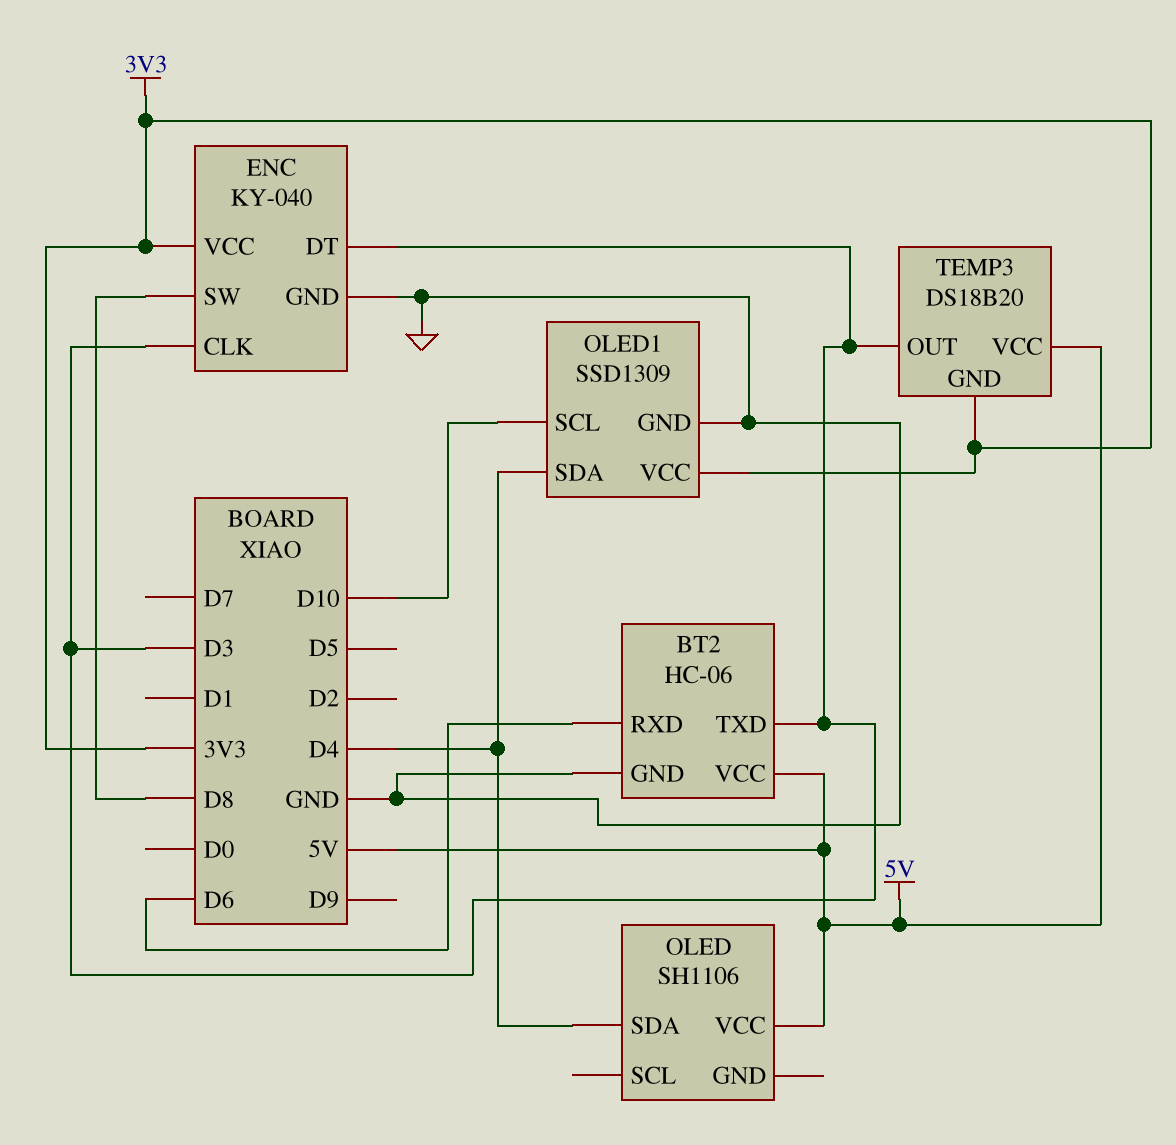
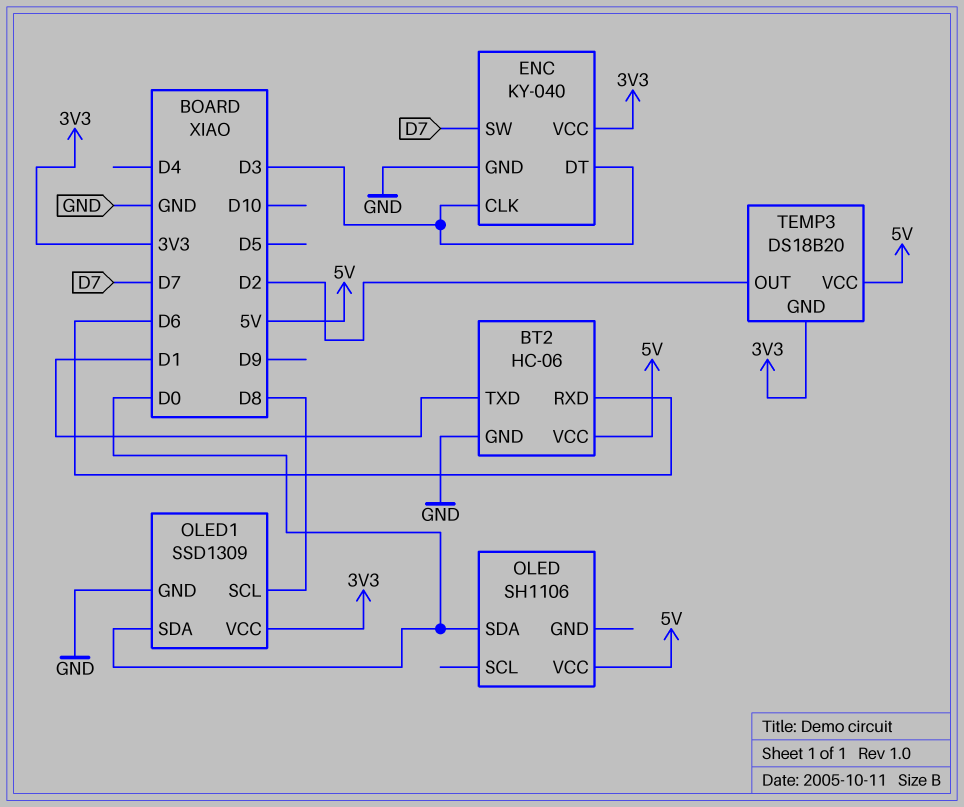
BT2 pin TXD: D3 -> D1
ENC pin SW: D8 -> D7
OLED pin SDA: D4 -> D0
OLED1 pin SCL: D10 -> D8
OLED1 pin SDA: D4 -> D0
TEMP3 pin OUT: D3 -> D2

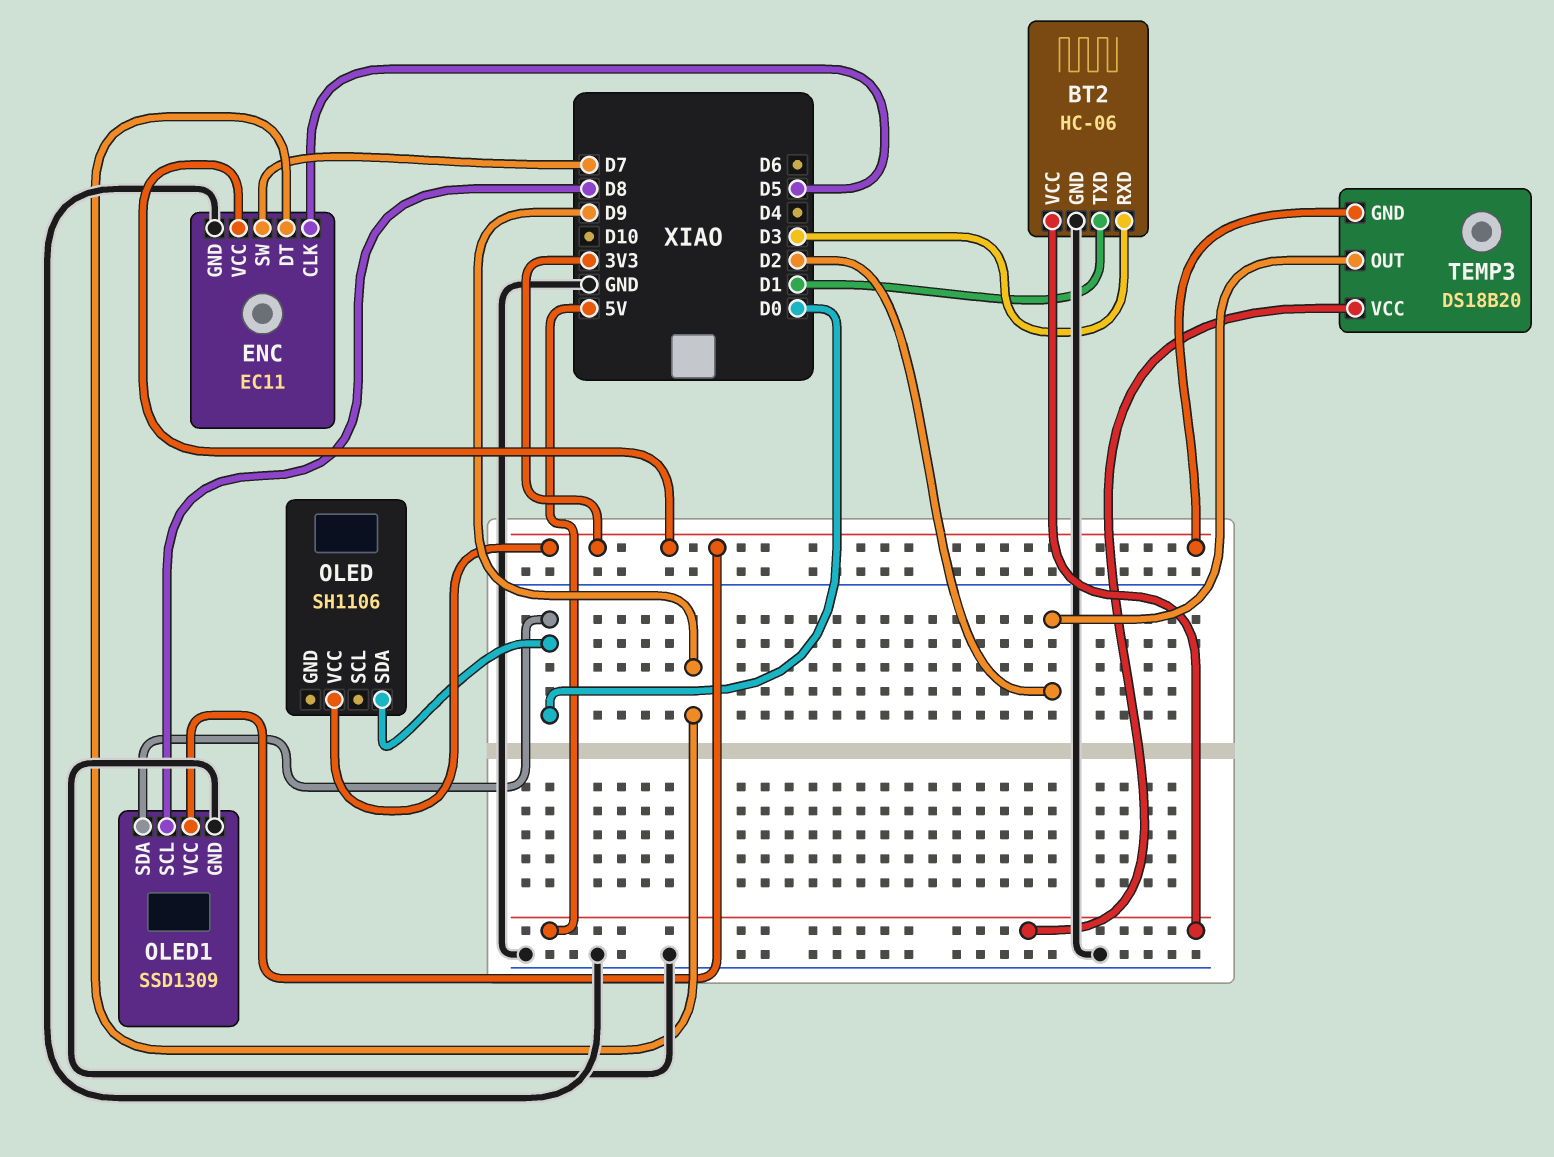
BT2 pin RXD: D6 -> D3
ENC: KY-040 -> EC11
ENC pin CLK: D3 -> D5
ENC pin DT: D3 -> D9
OLED pin VCC: 5V -> 3V3

